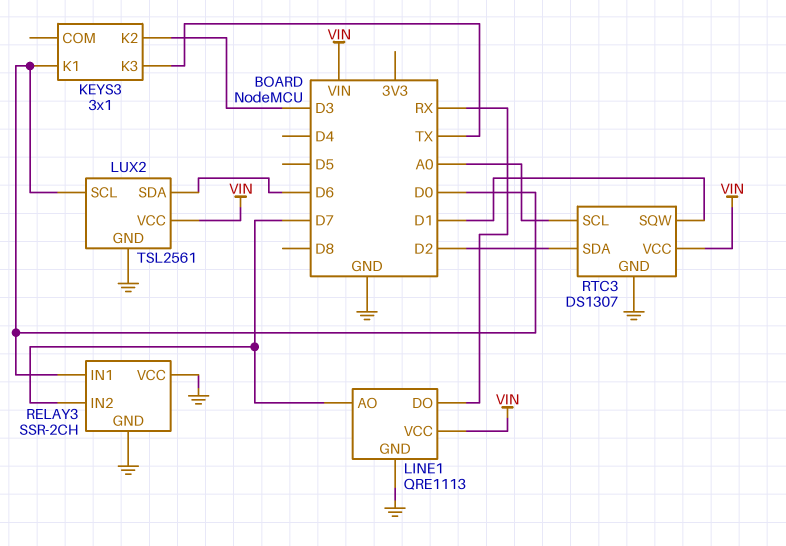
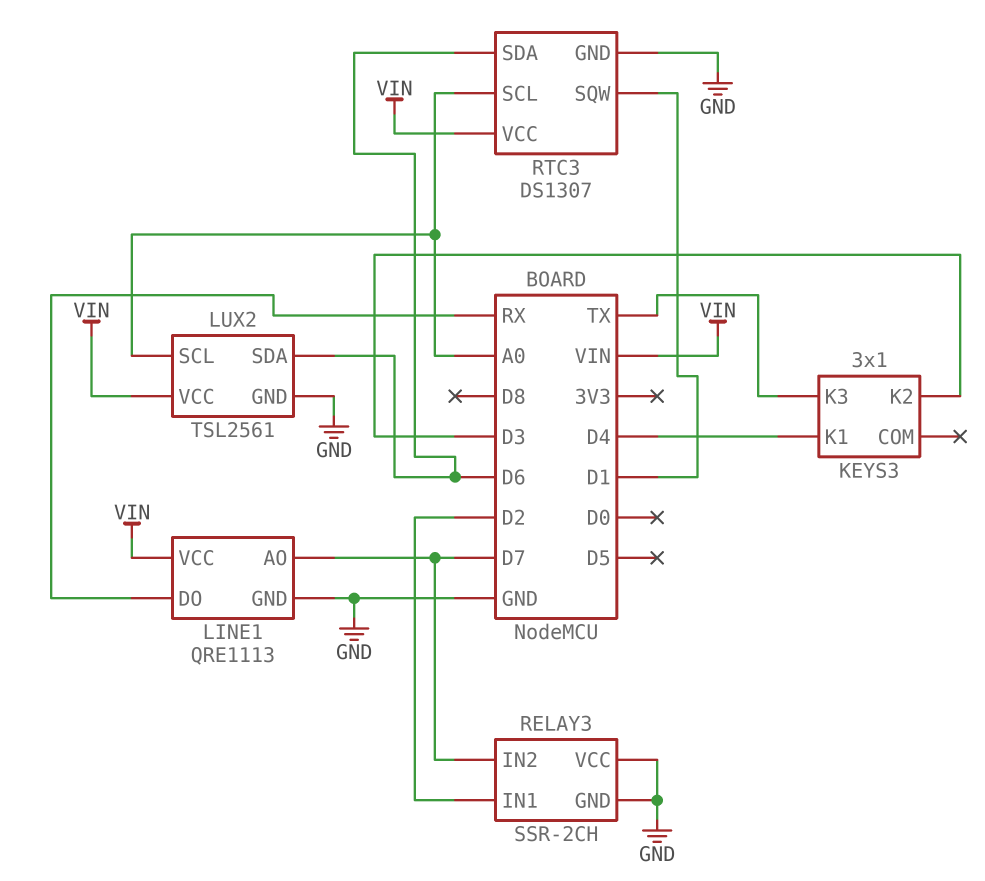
KEYS3 pin K1: D0 -> D4
LUX2 pin SCL: D0 -> A0
RELAY3 pin IN1: D0 -> D2
RTC3 pin SDA: D2 -> D6

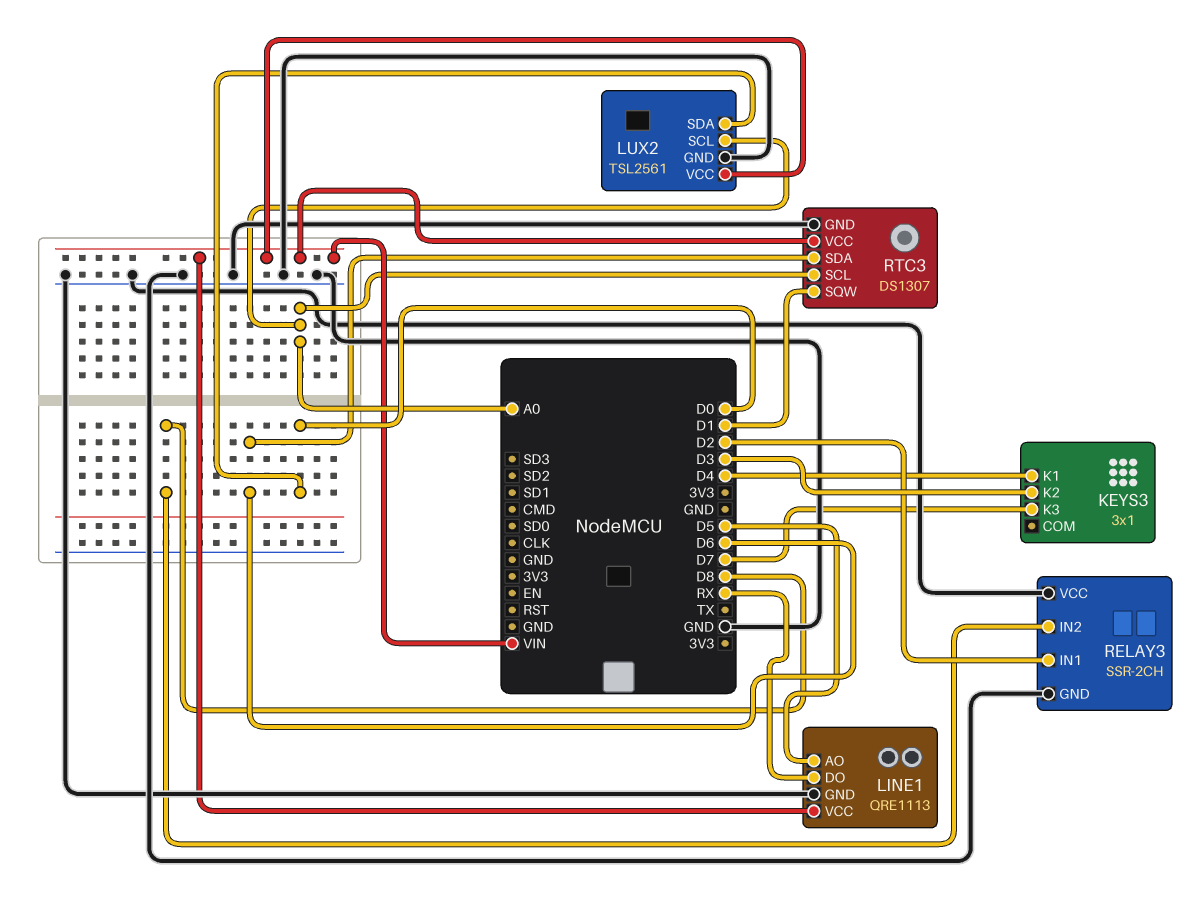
KEYS3 pin K3: TX -> D7
LINE1 pin AO: D7 -> D5
LUX2 pin SDA: D6 -> D0
RELAY3 pin IN2: D7 -> D8

